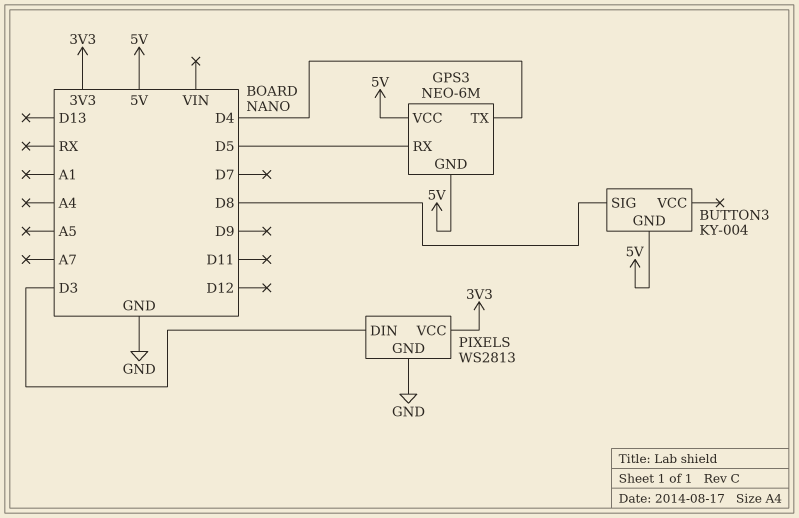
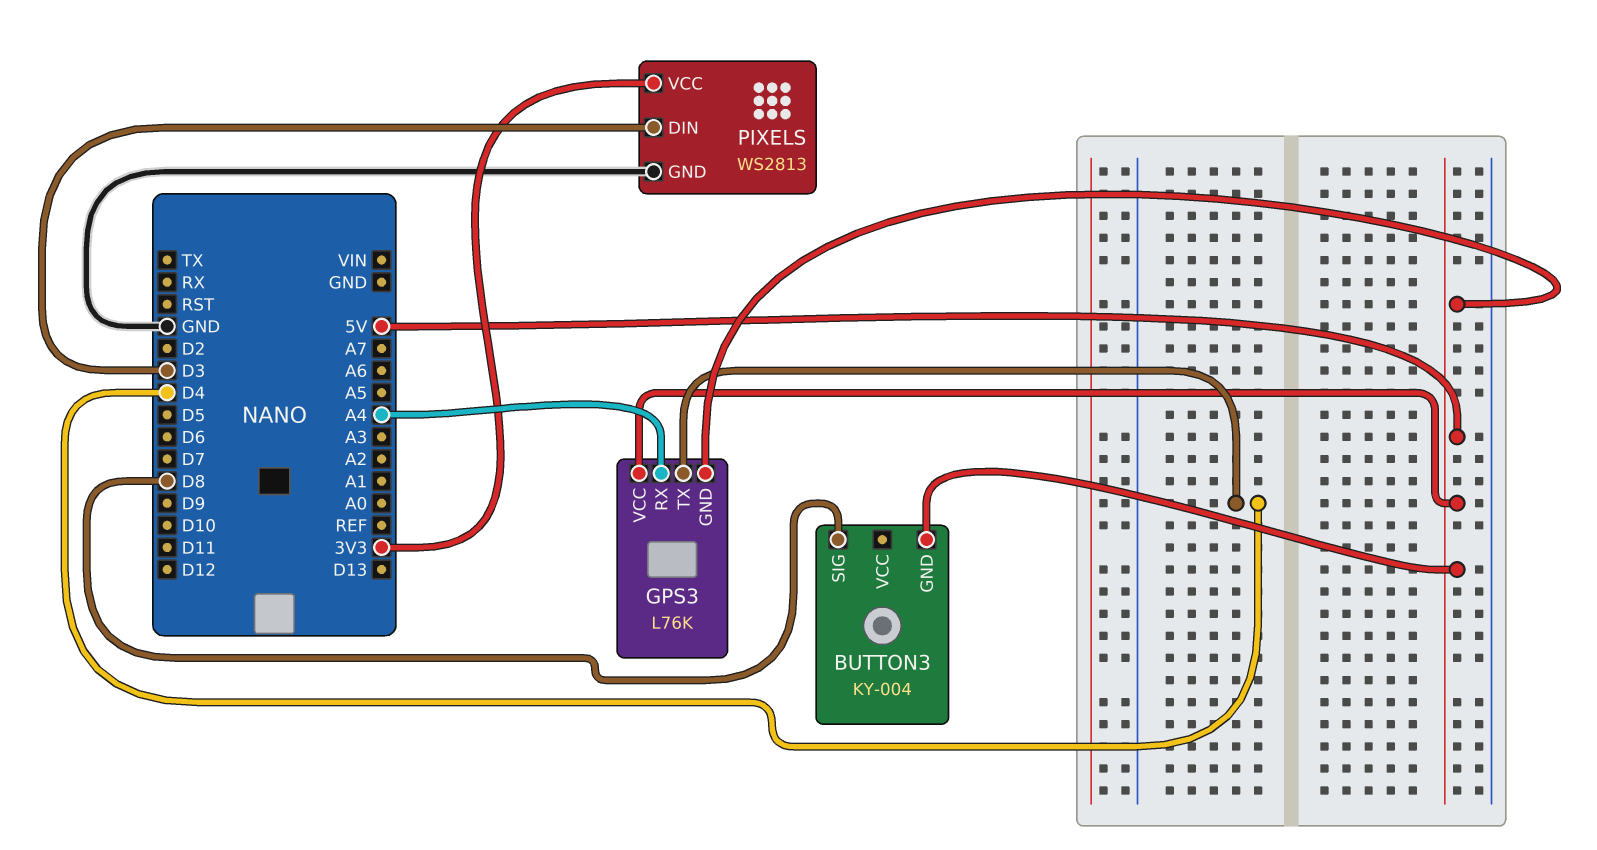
GPS3: NEO-6M -> L76K
GPS3 pin RX: D5 -> A4

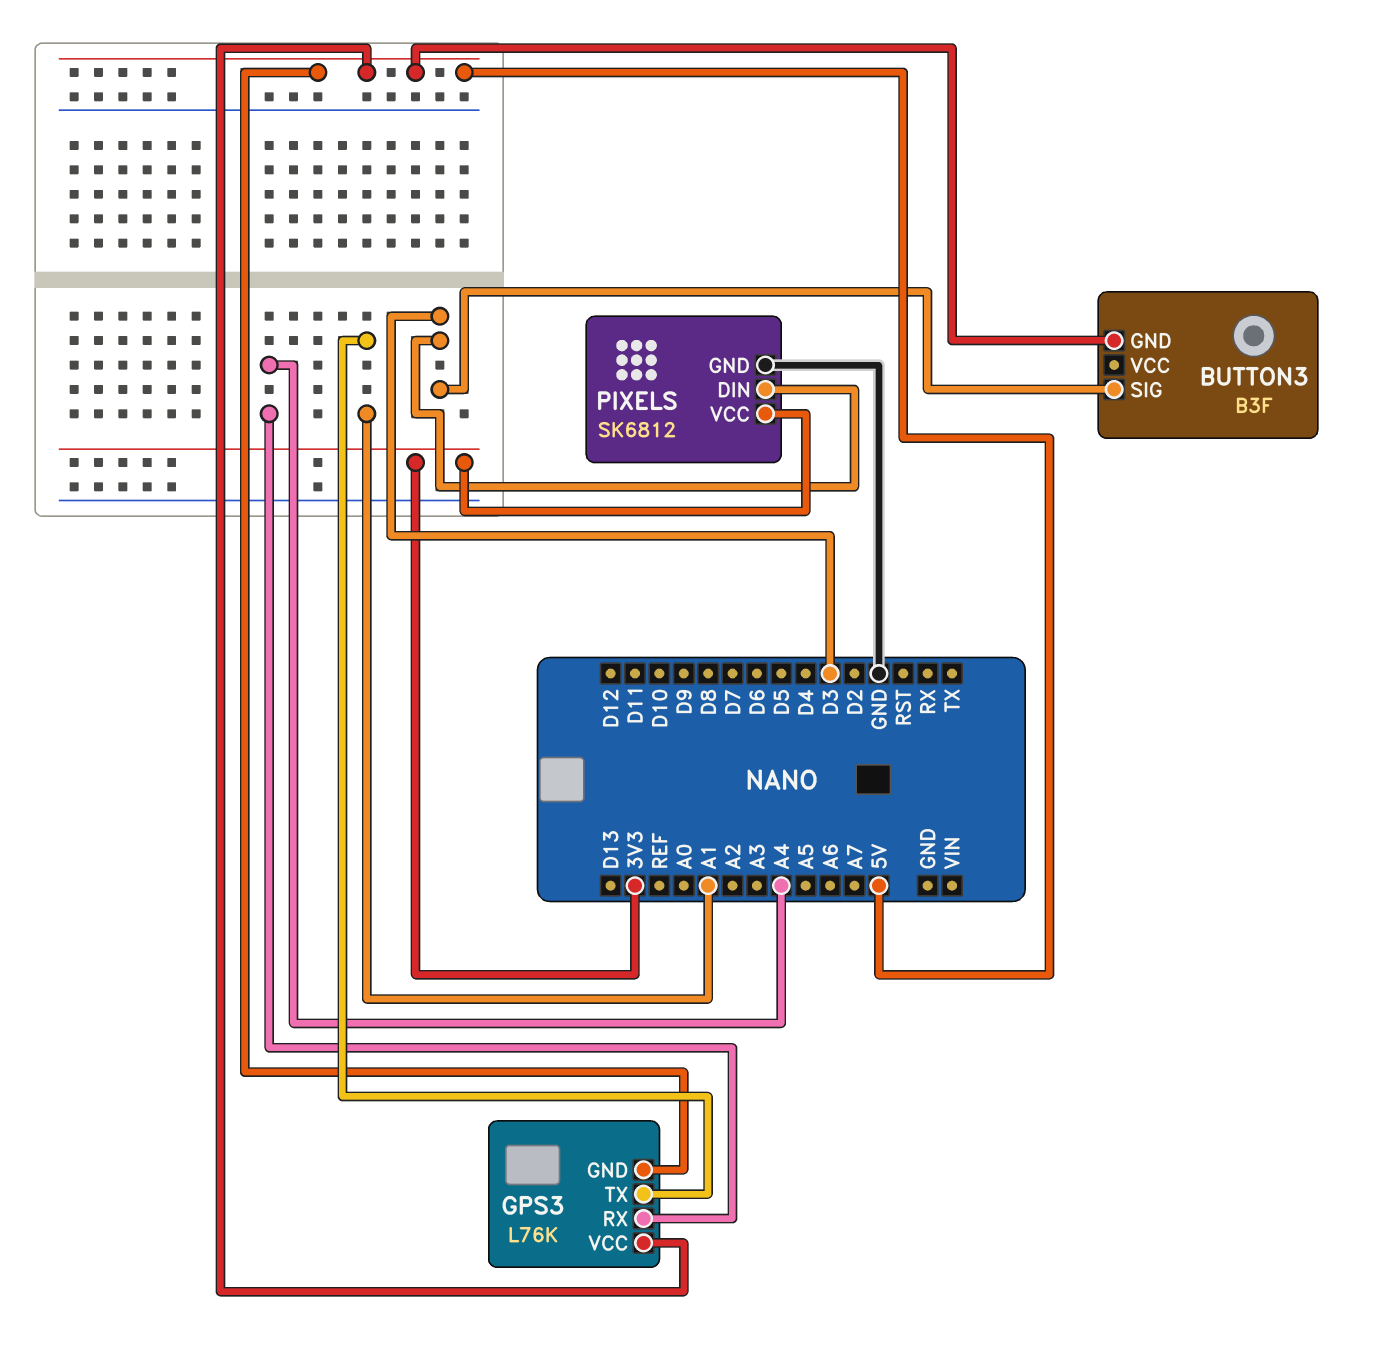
BUTTON3: KY-004 -> B3F
BUTTON3 pin SIG: D8 -> D3
GPS3 pin TX: D4 -> A1
PIXELS: WS2813 -> SK6812

